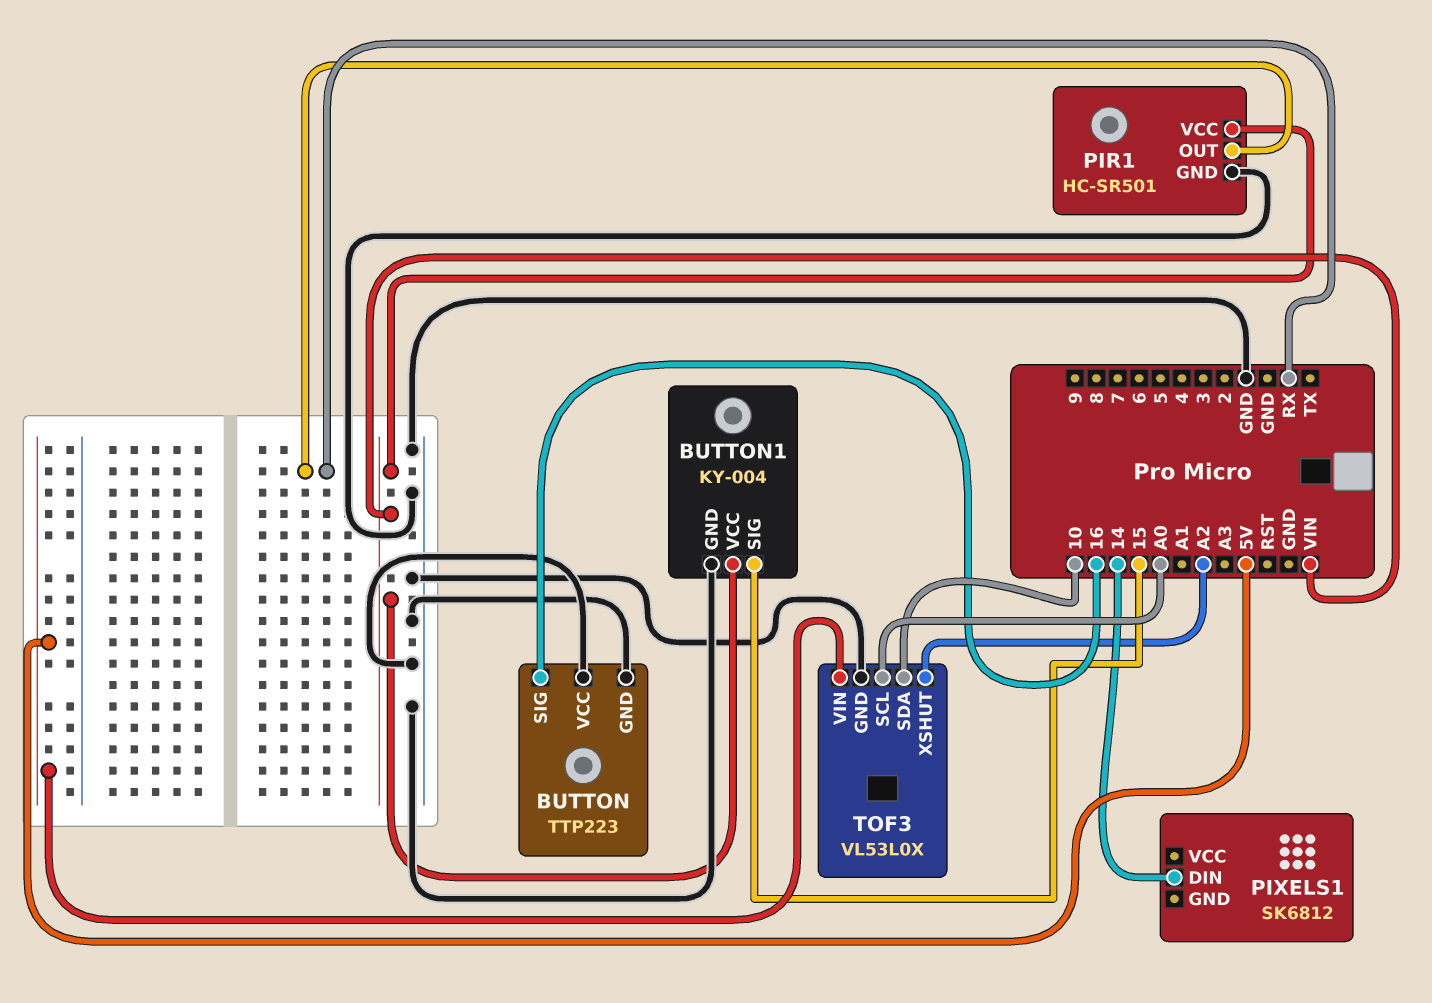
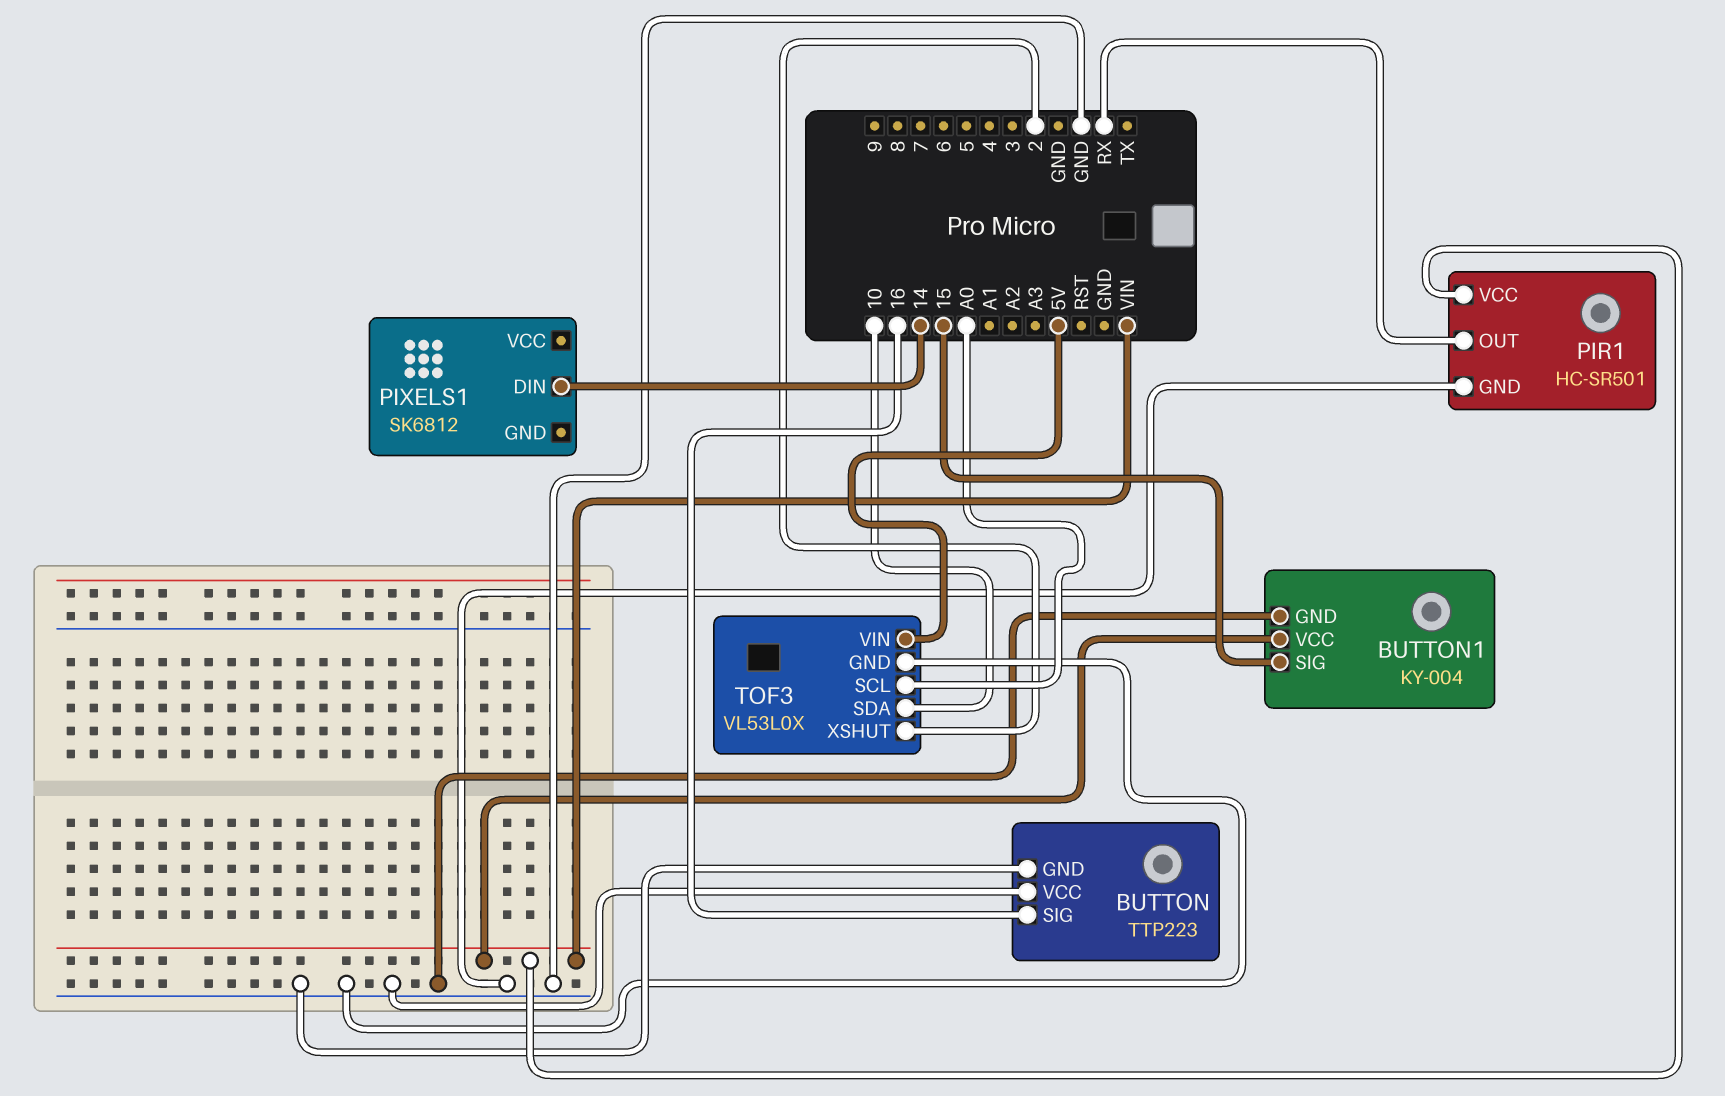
TOF3 pin XSHUT: A2 -> 2

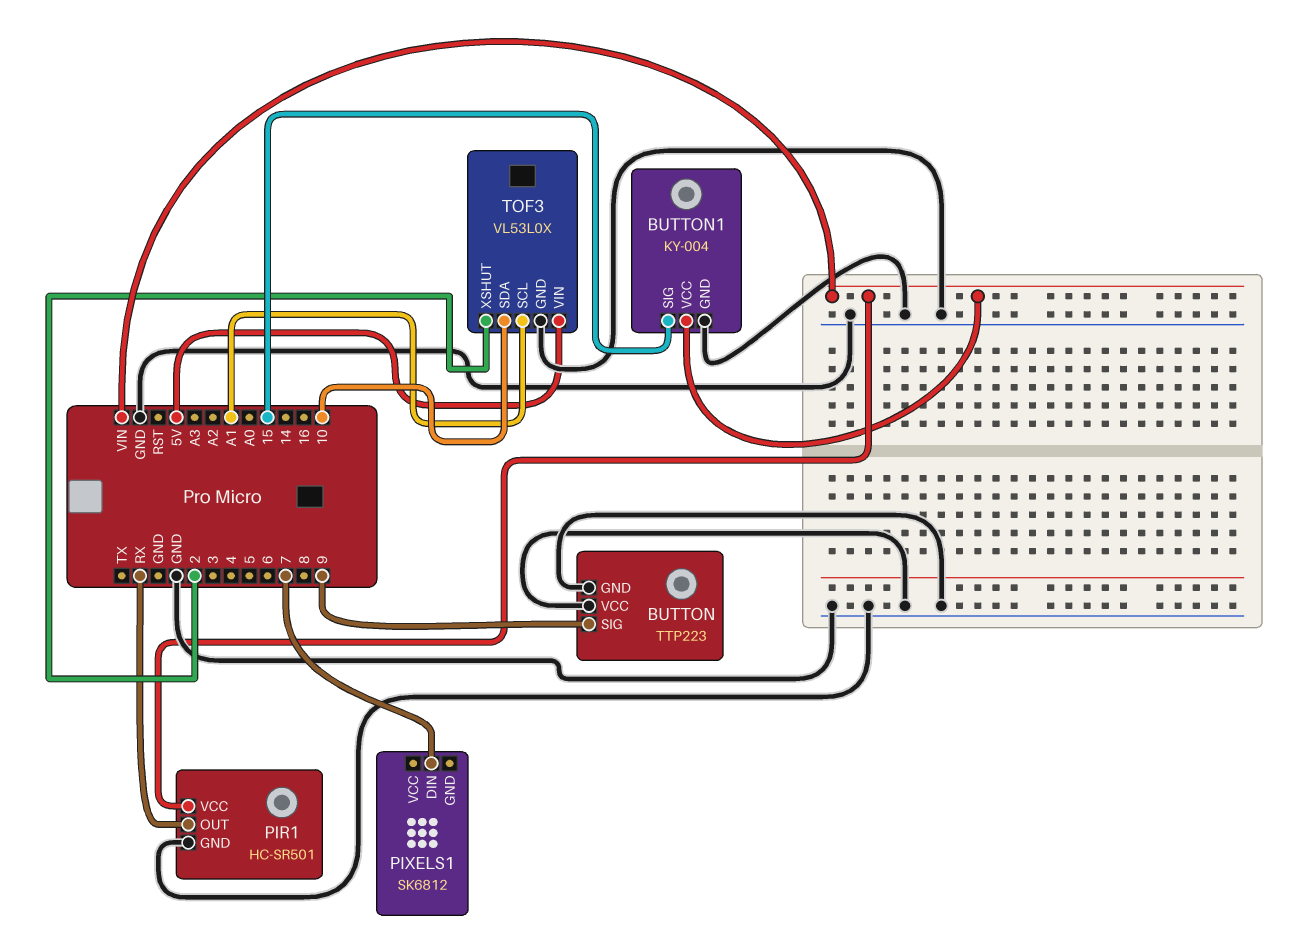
BUTTON pin SIG: 16 -> 9
PIXELS1 pin DIN: 14 -> 7
TOF3 pin SCL: A0 -> A1

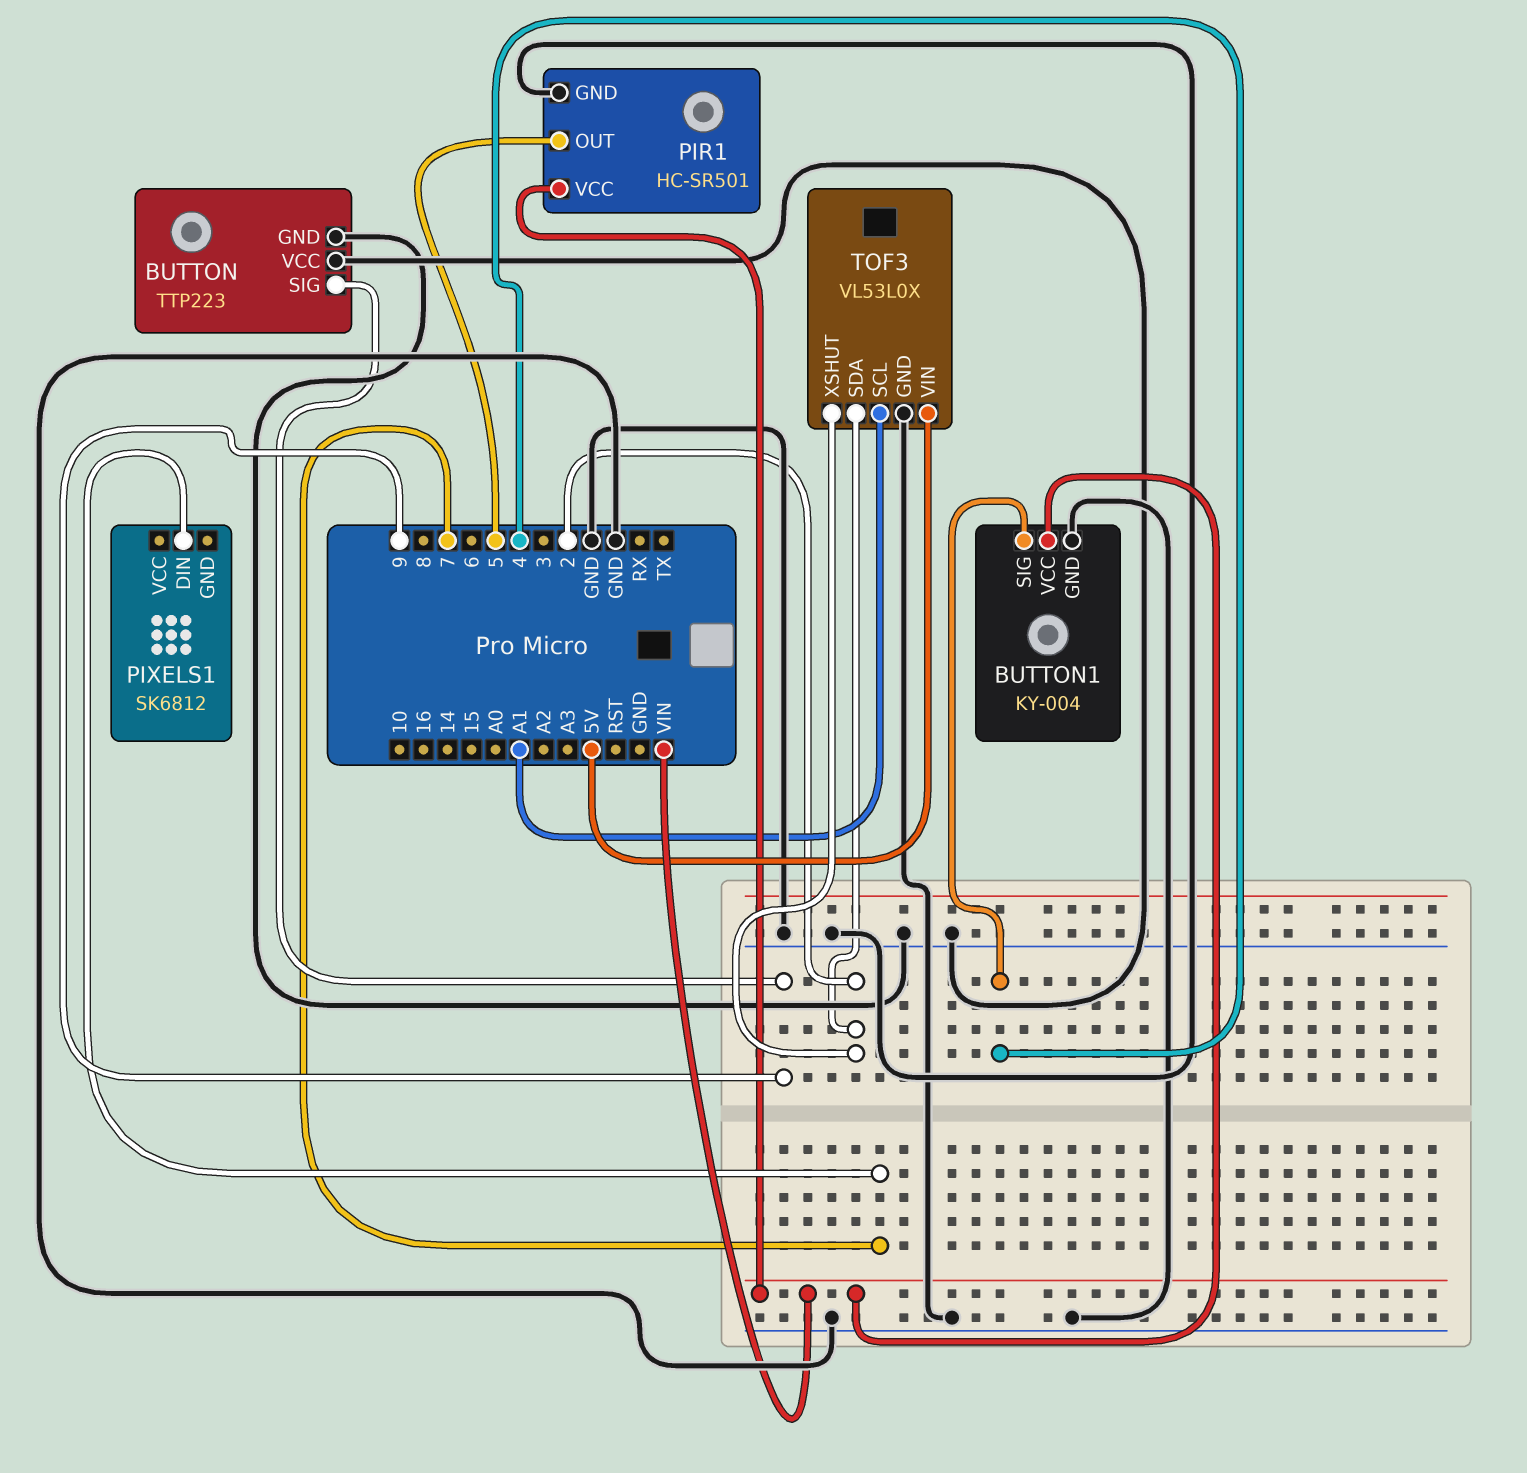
BUTTON1 pin SIG: 15 -> 4
PIR1 pin OUT: RX -> 5
TOF3 pin SDA: 10 -> 2

